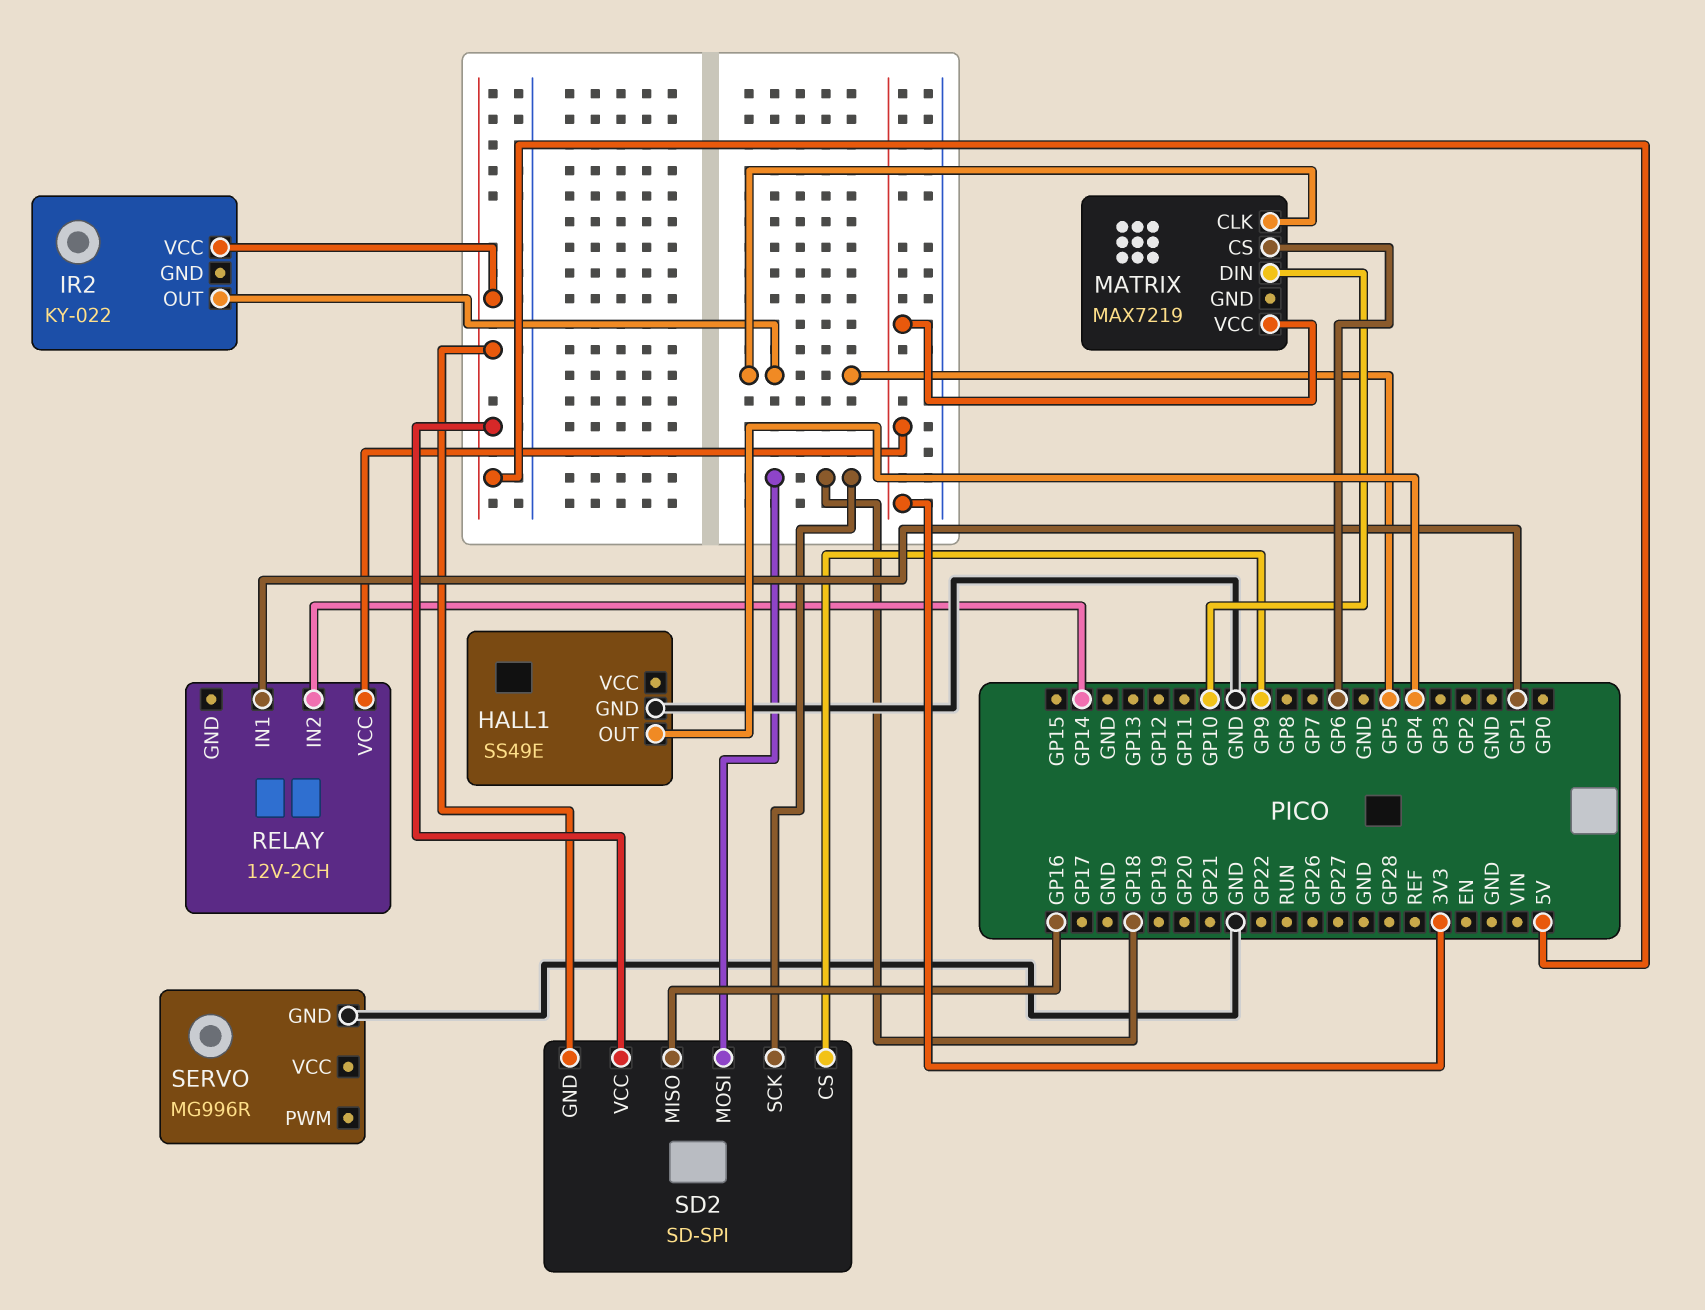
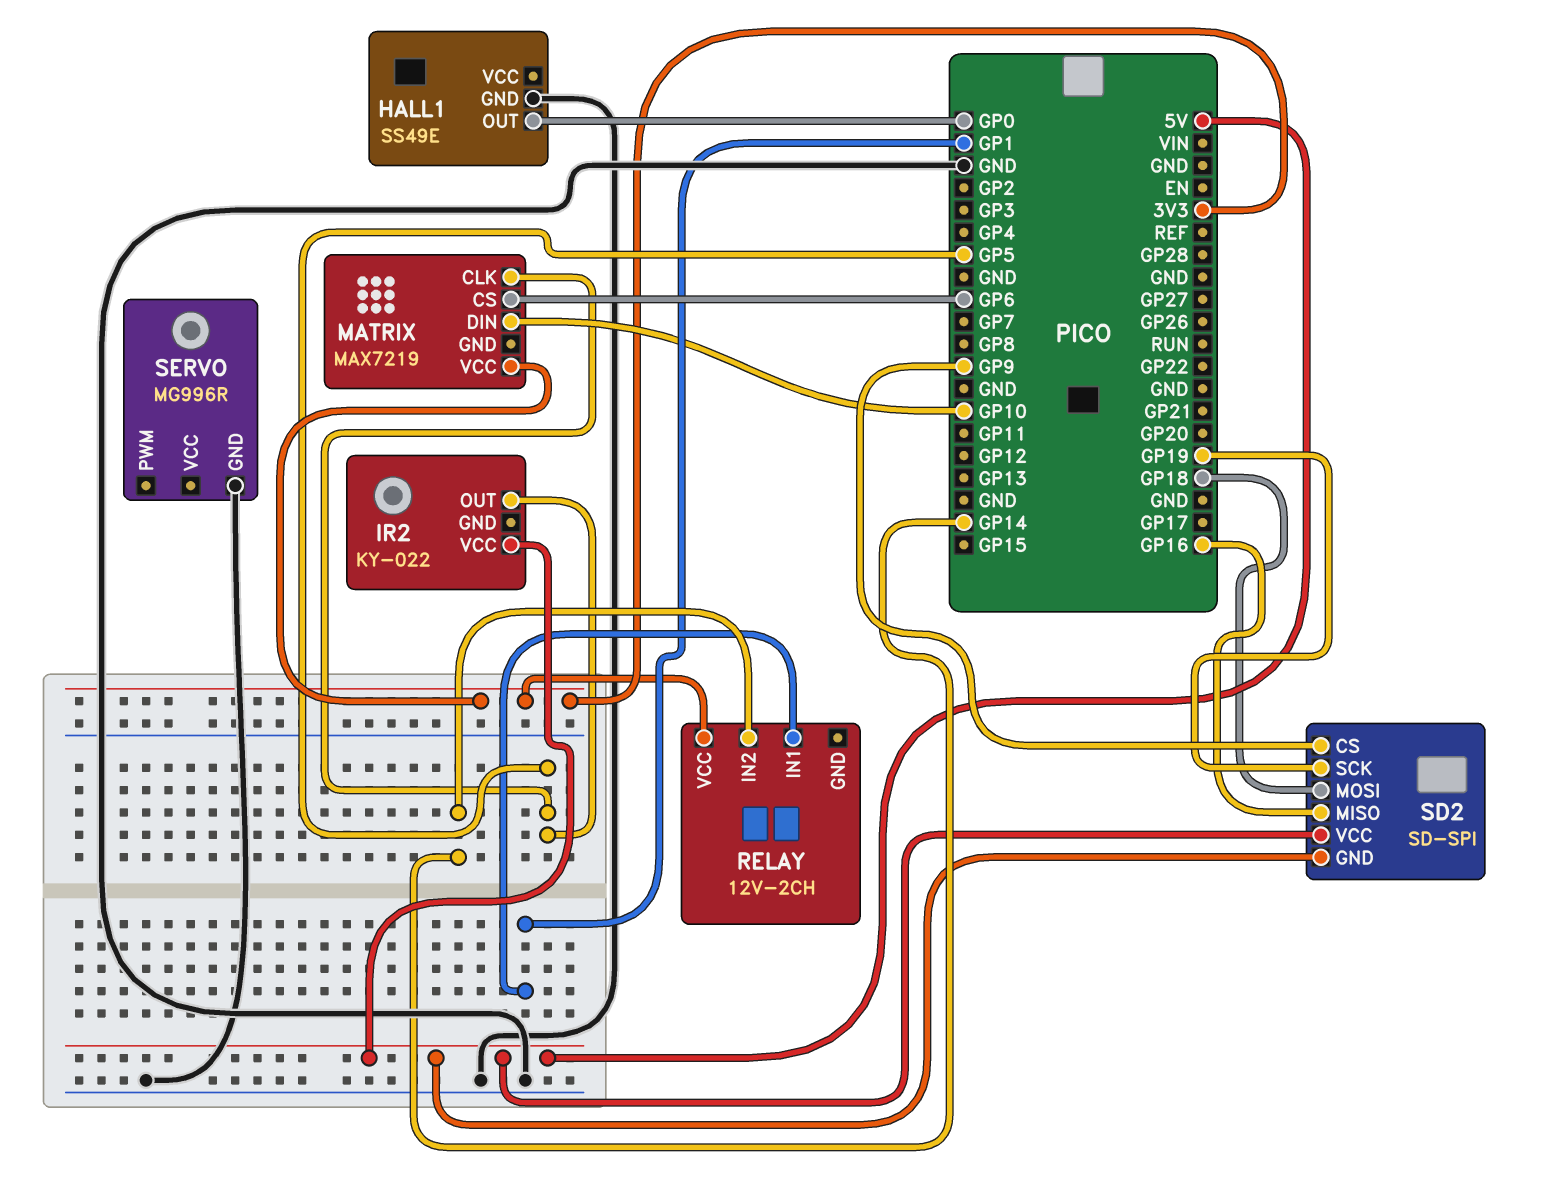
HALL1 pin OUT: GP4 -> GP0
SD2 pin SCK: GP18 -> GP19

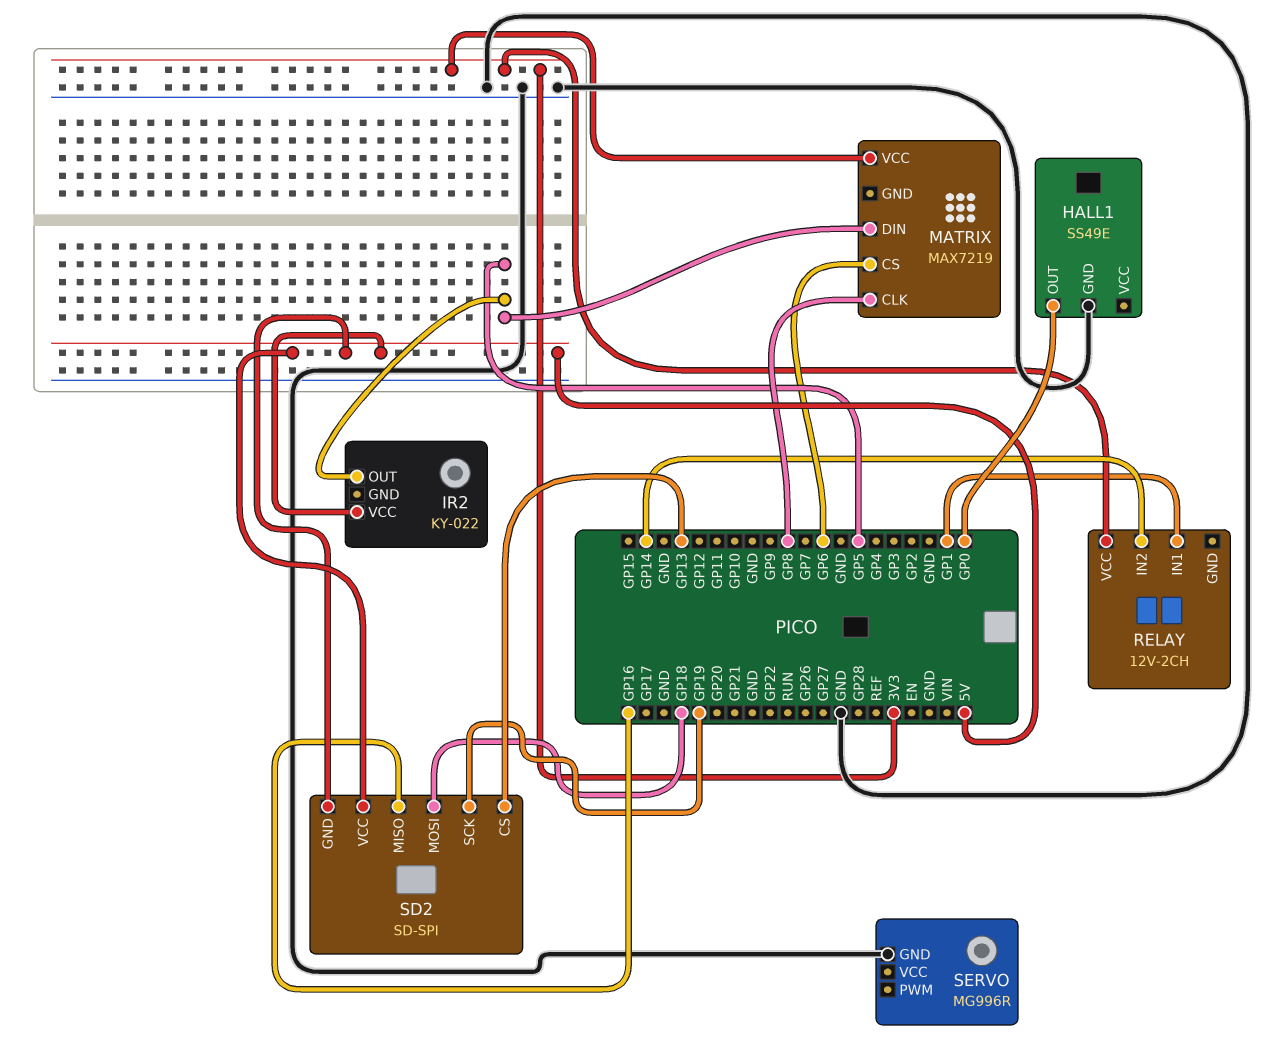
MATRIX pin CLK: GP5 -> GP8
MATRIX pin DIN: GP10 -> GP5
SD2 pin CS: GP9 -> GP13

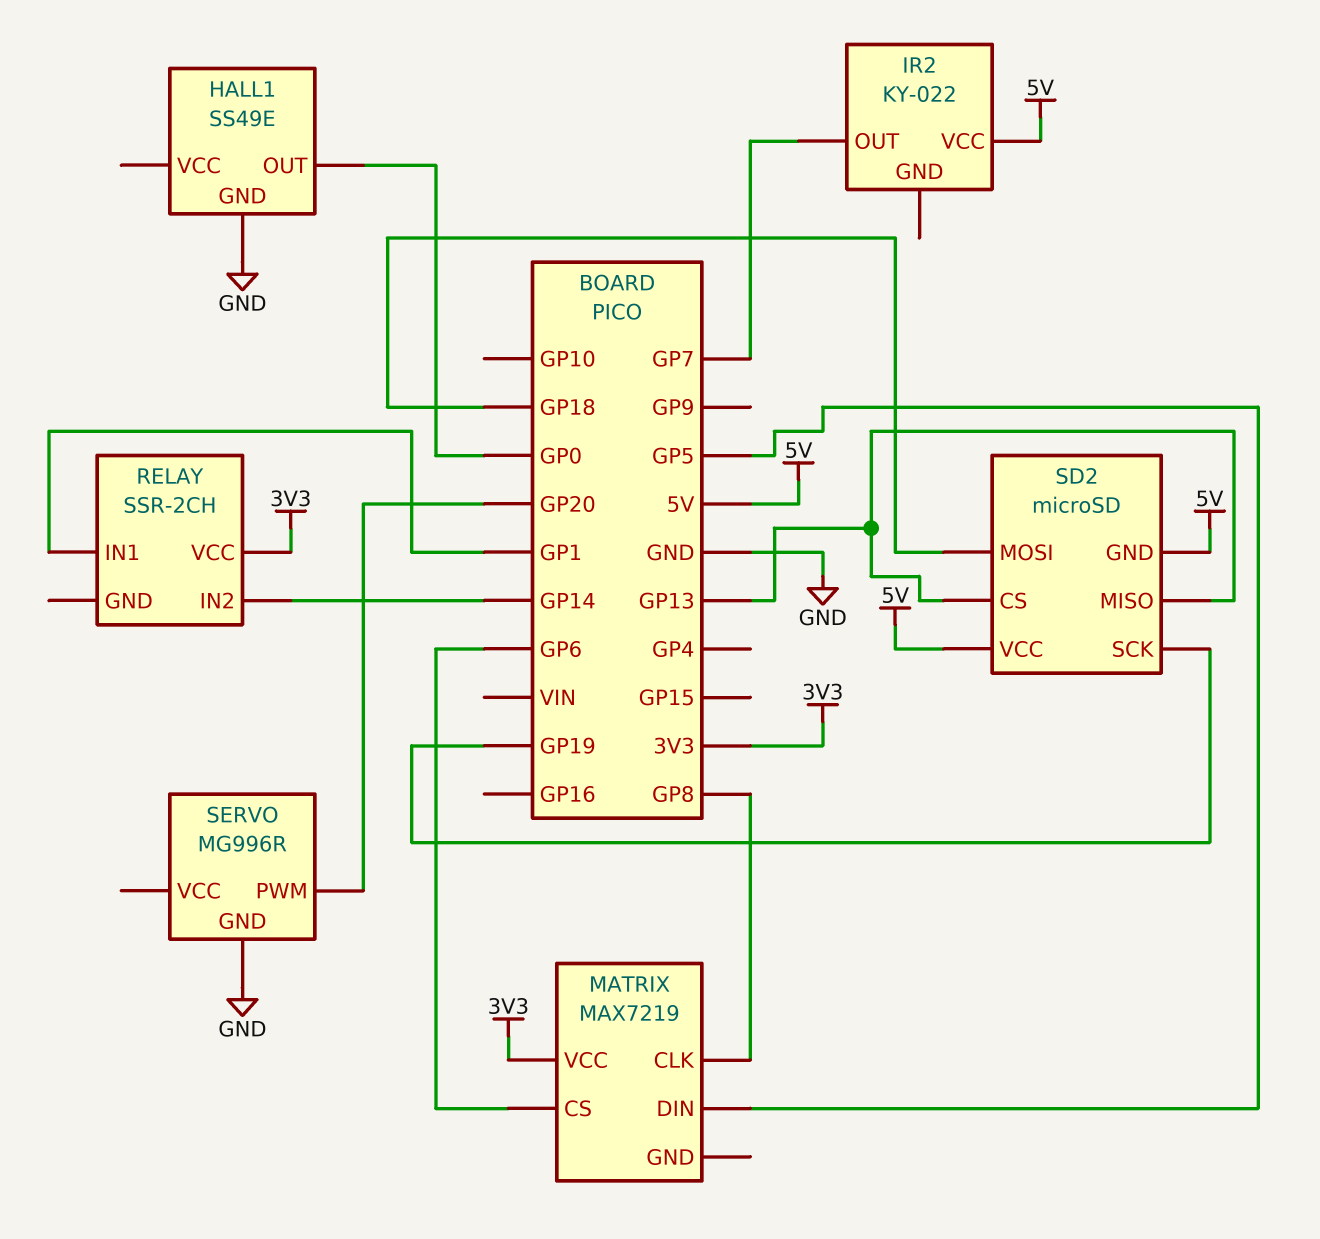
IR2 pin OUT: GP5 -> GP7
RELAY: 12V-2CH -> SSR-2CH
SD2: SD-SPI -> microSD
SD2 pin MISO: GP16 -> GP13
SERVO pin PWM: none -> GP20

